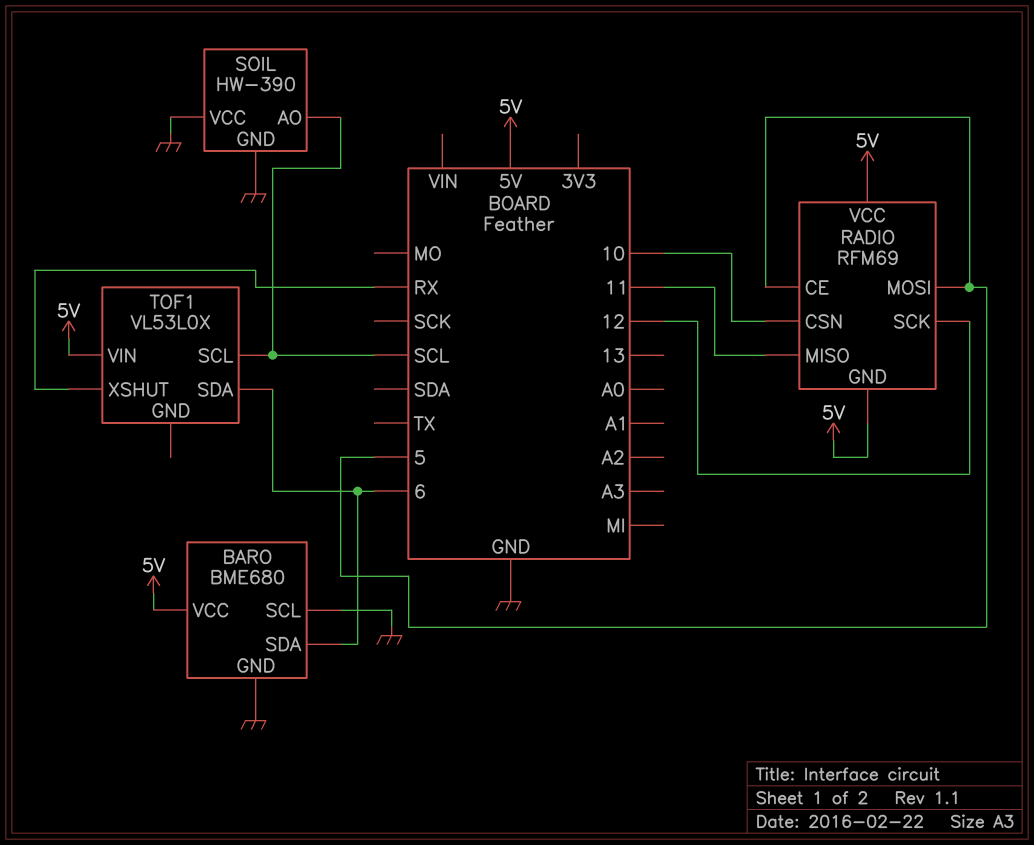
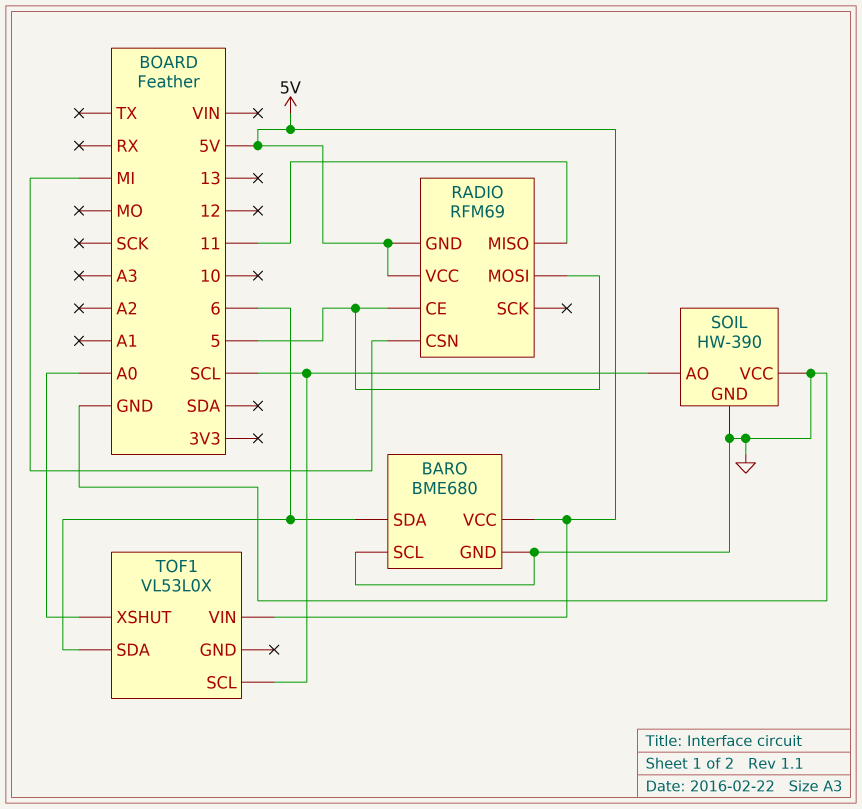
RADIO pin CSN: 10 -> MI
RADIO pin SCK: 12 -> none
TOF1 pin XSHUT: RX -> A0

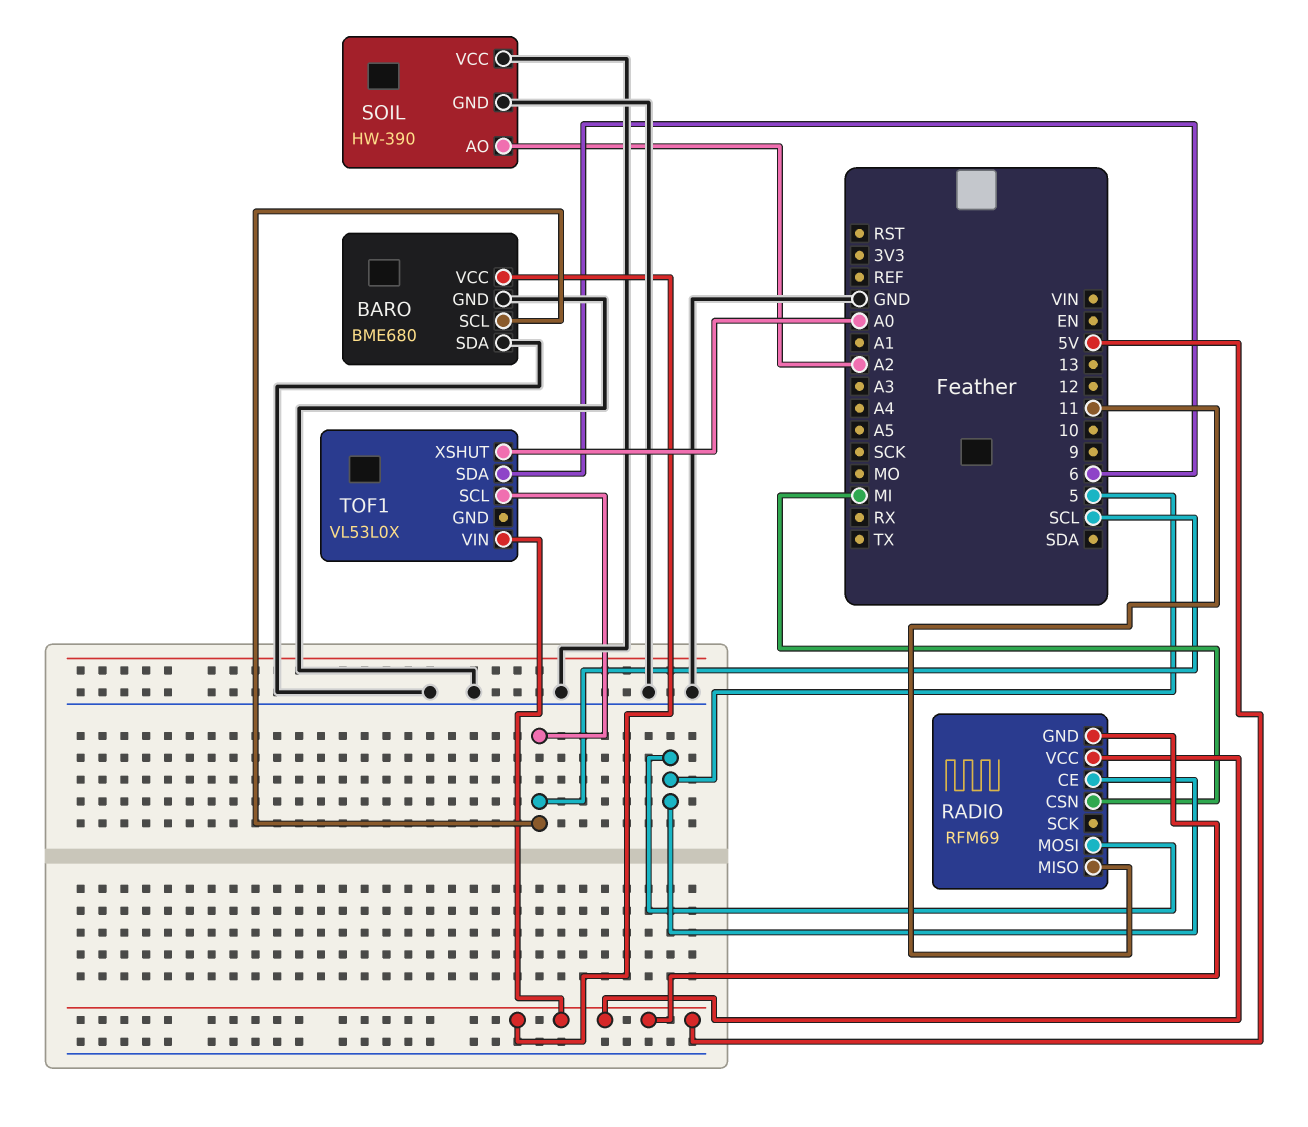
BARO pin SCL: GND -> SCL
BARO pin SDA: 6 -> GND
SOIL pin AO: SCL -> A2

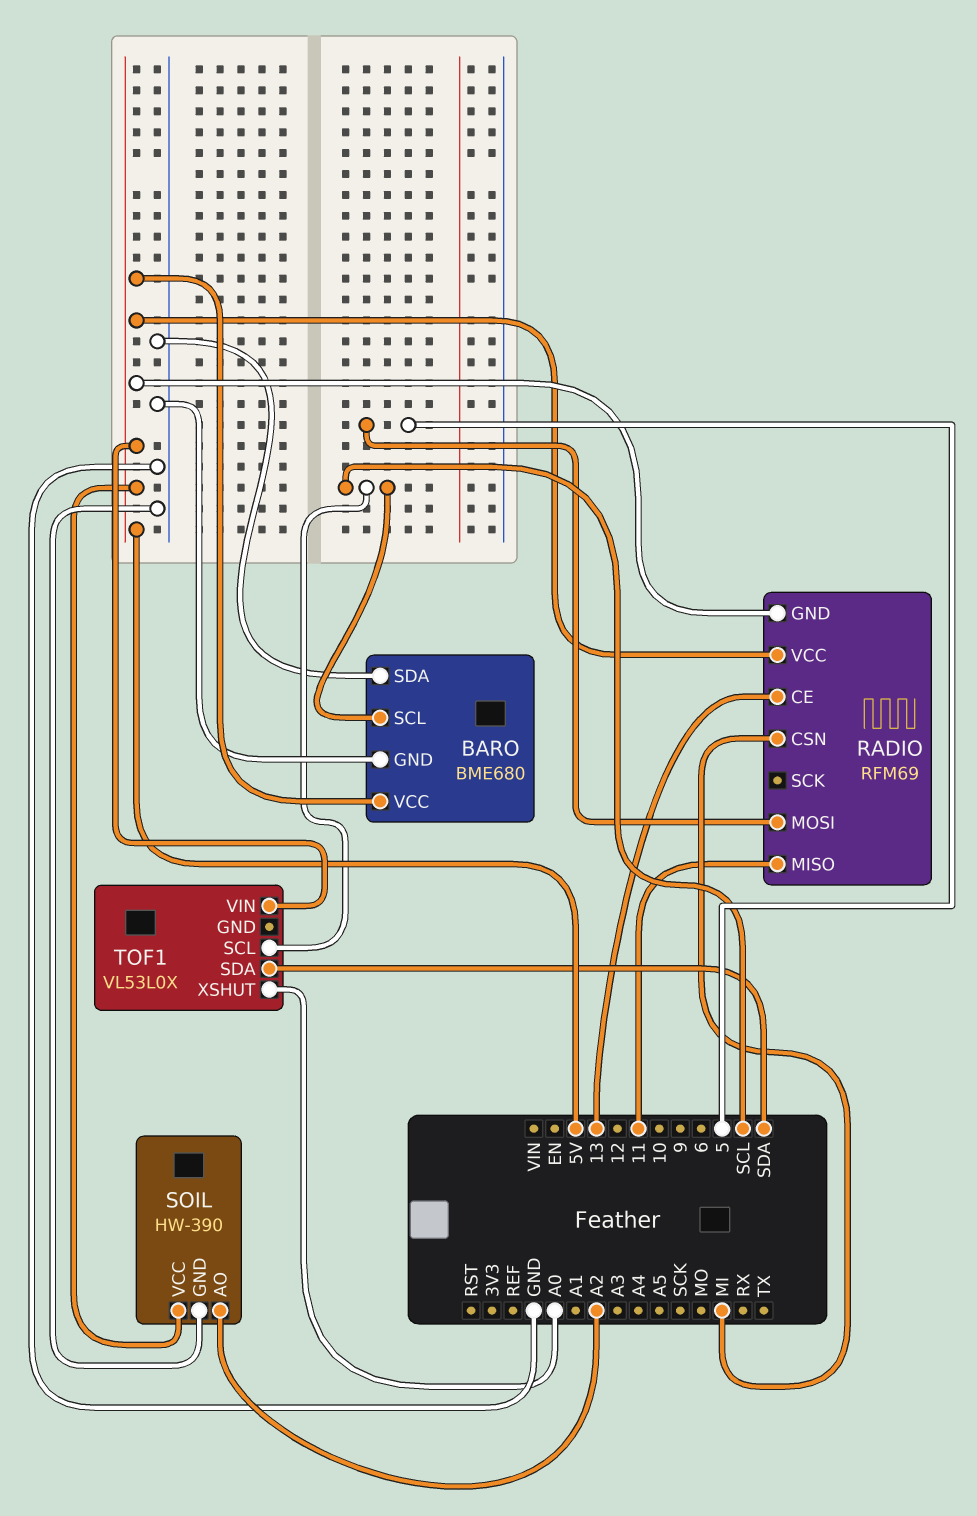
RADIO pin CE: 5 -> 13
SOIL pin VCC: GND -> 5V
TOF1 pin SDA: 6 -> SDA

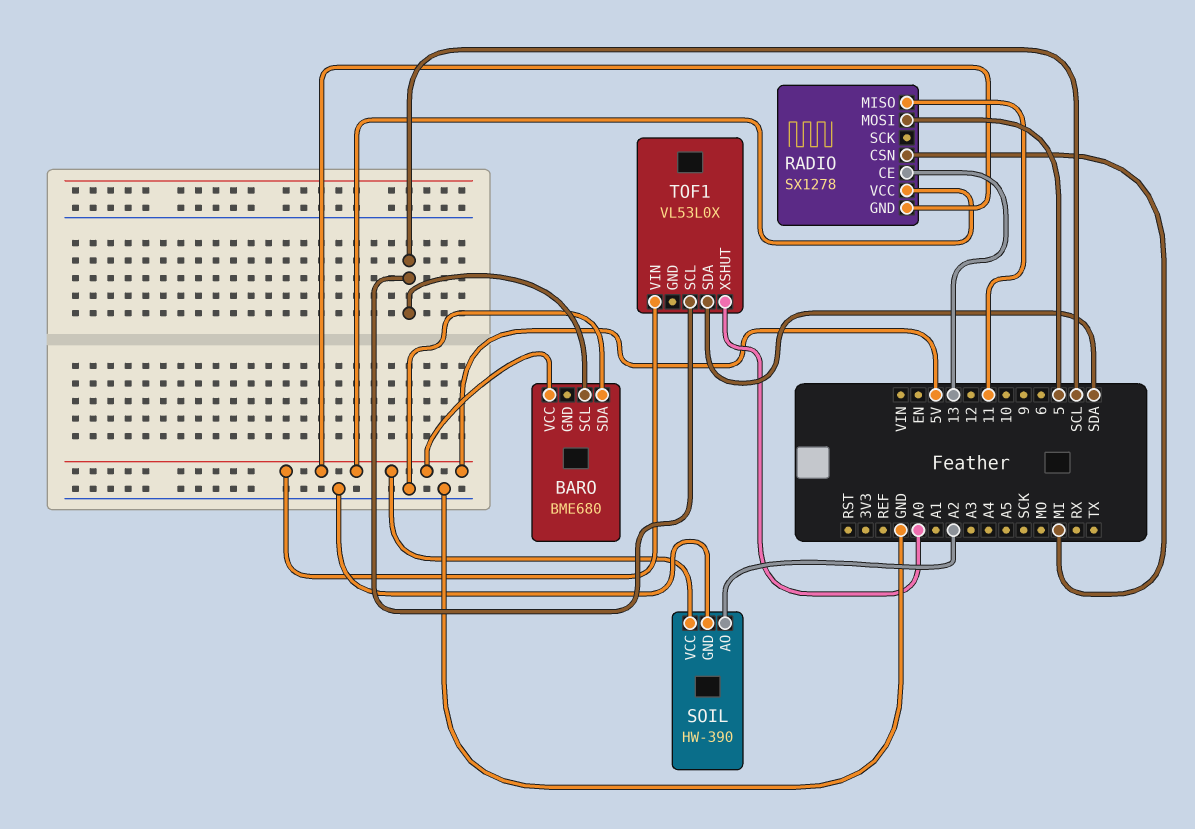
BARO pin GND: GND -> none
RADIO: RFM69 -> SX1278

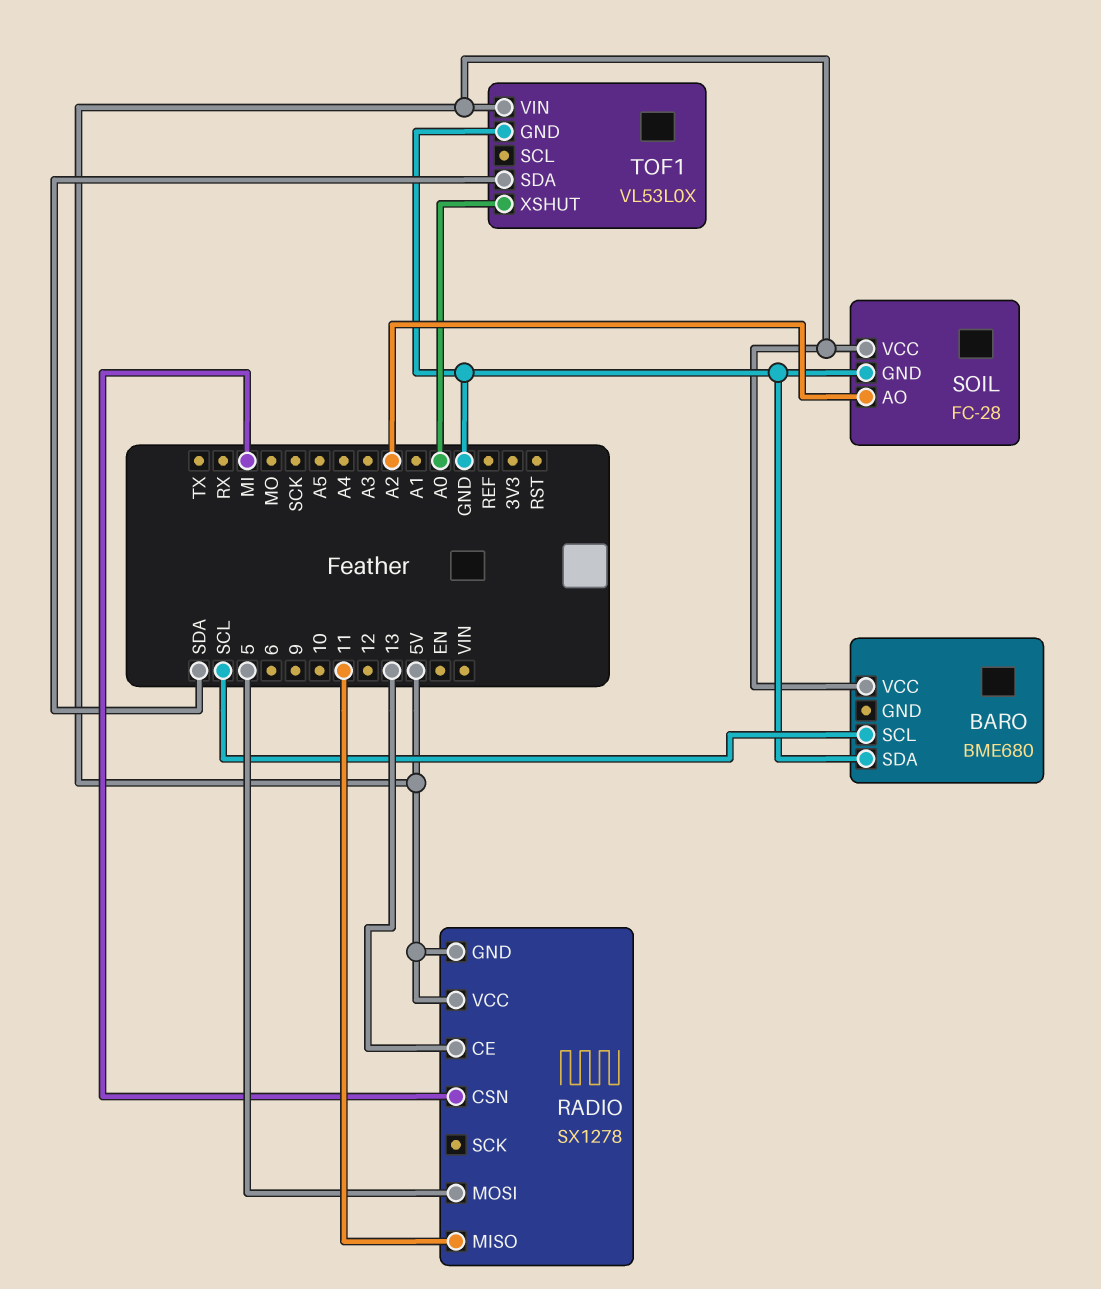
SOIL: HW-390 -> FC-28
TOF1 pin GND: none -> GND
TOF1 pin SCL: SCL -> none

